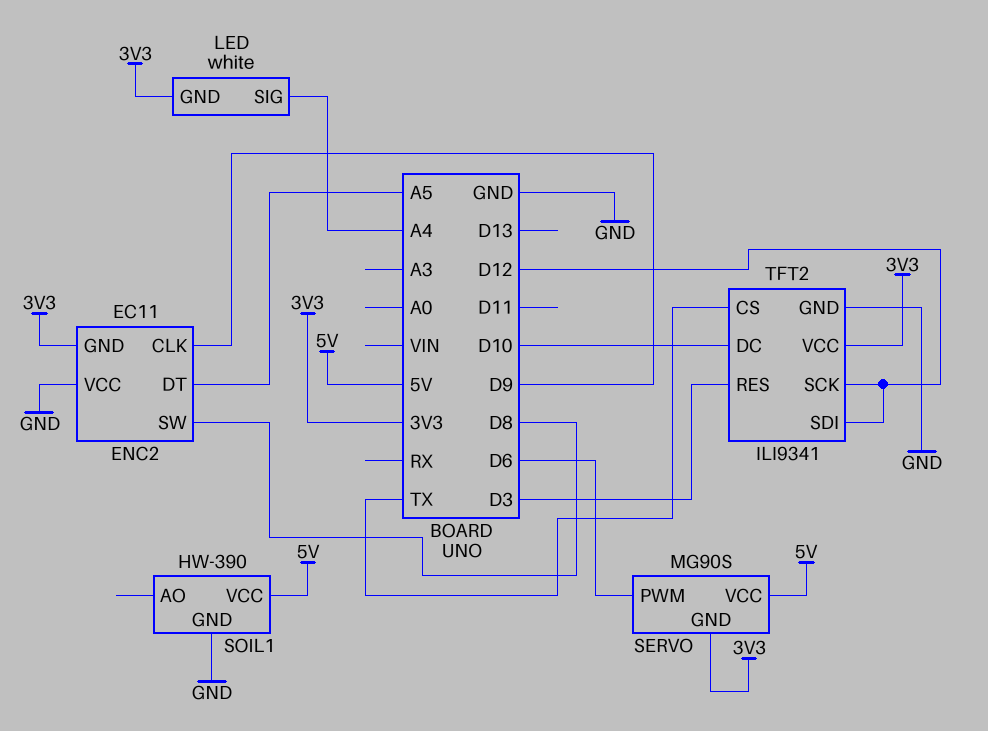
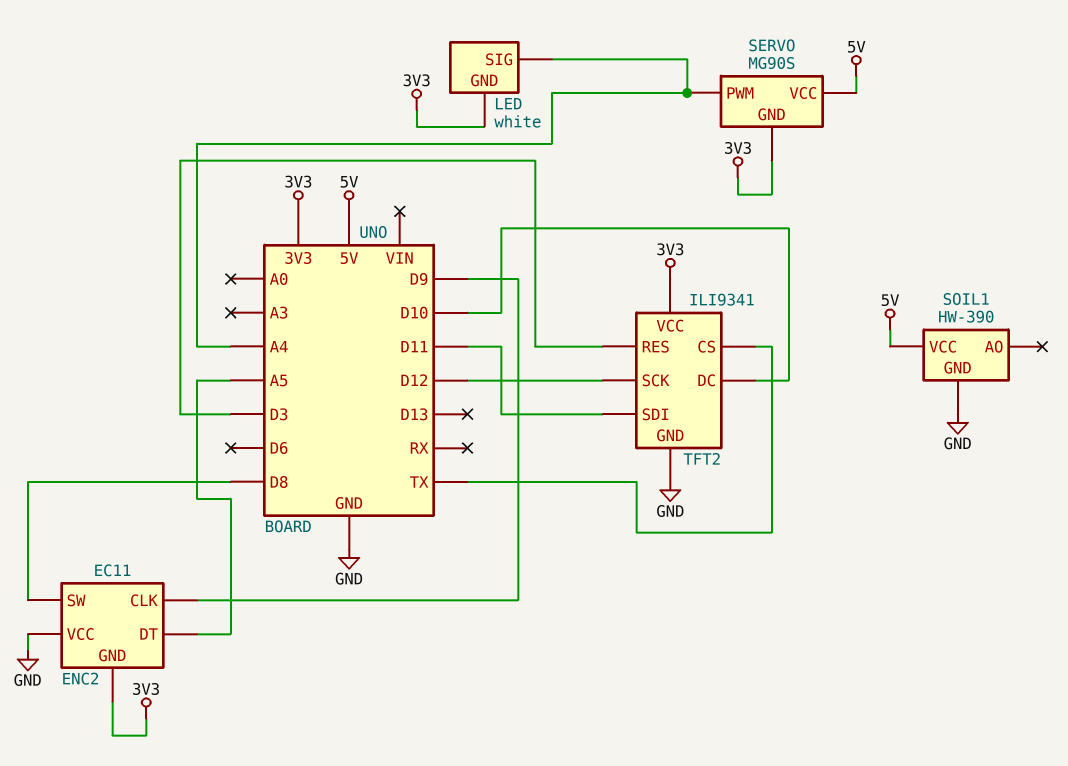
SERVO pin PWM: D6 -> A4
TFT2 pin SDI: D12 -> D11

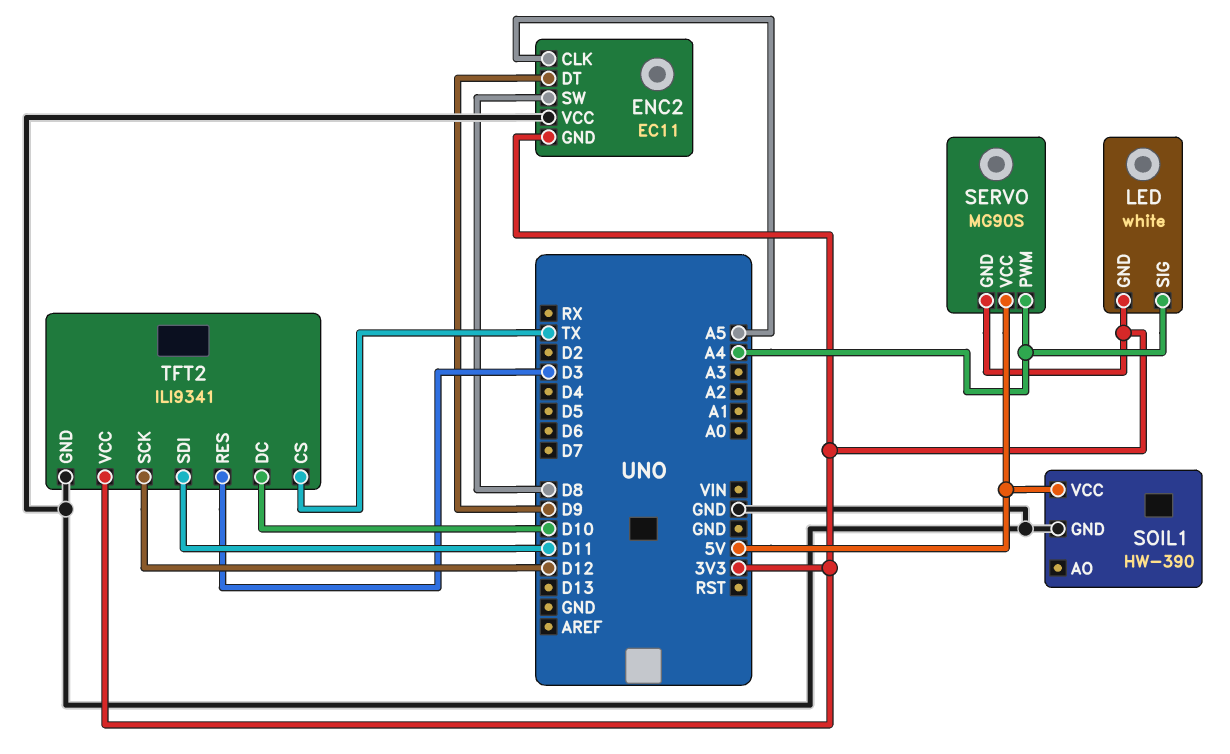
ENC2 pin CLK: D9 -> A5
ENC2 pin DT: A5 -> D9

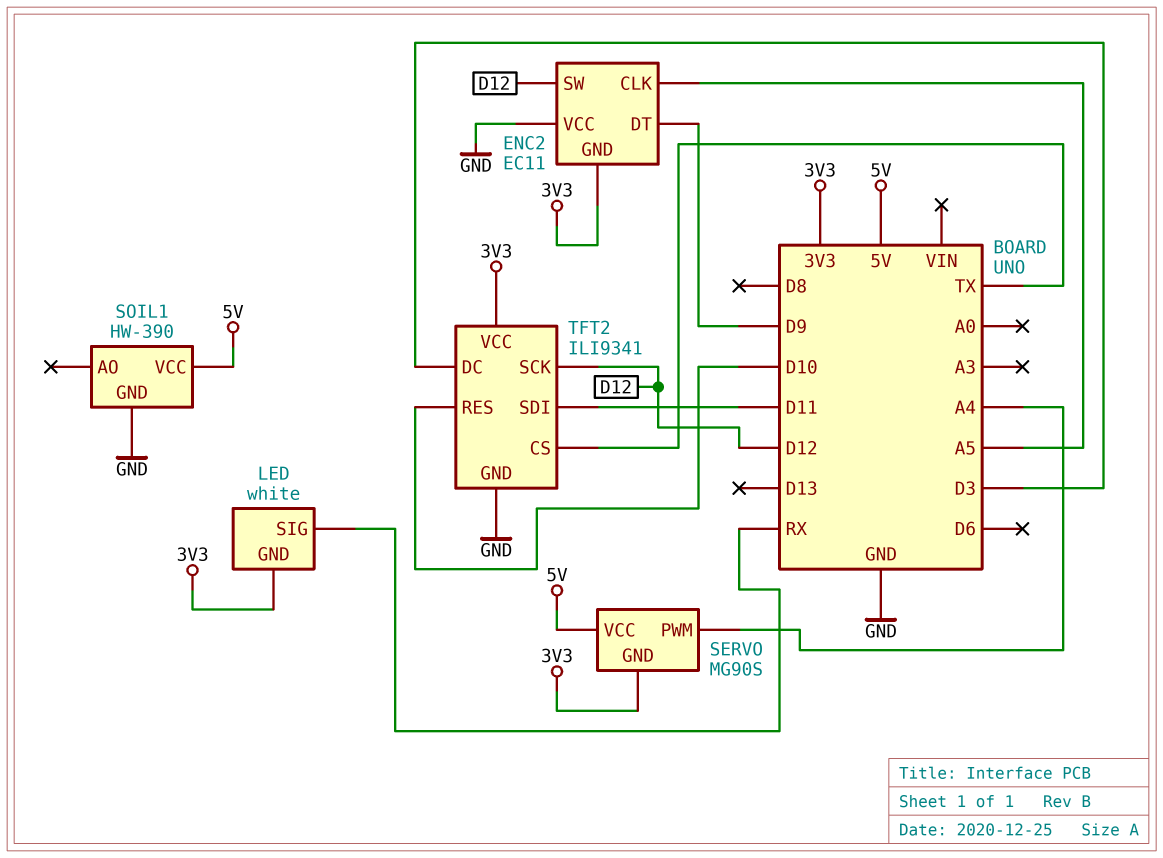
ENC2 pin SW: D8 -> D12
LED pin SIG: A4 -> RX
TFT2 pin DC: D10 -> D3
TFT2 pin RES: D3 -> D10

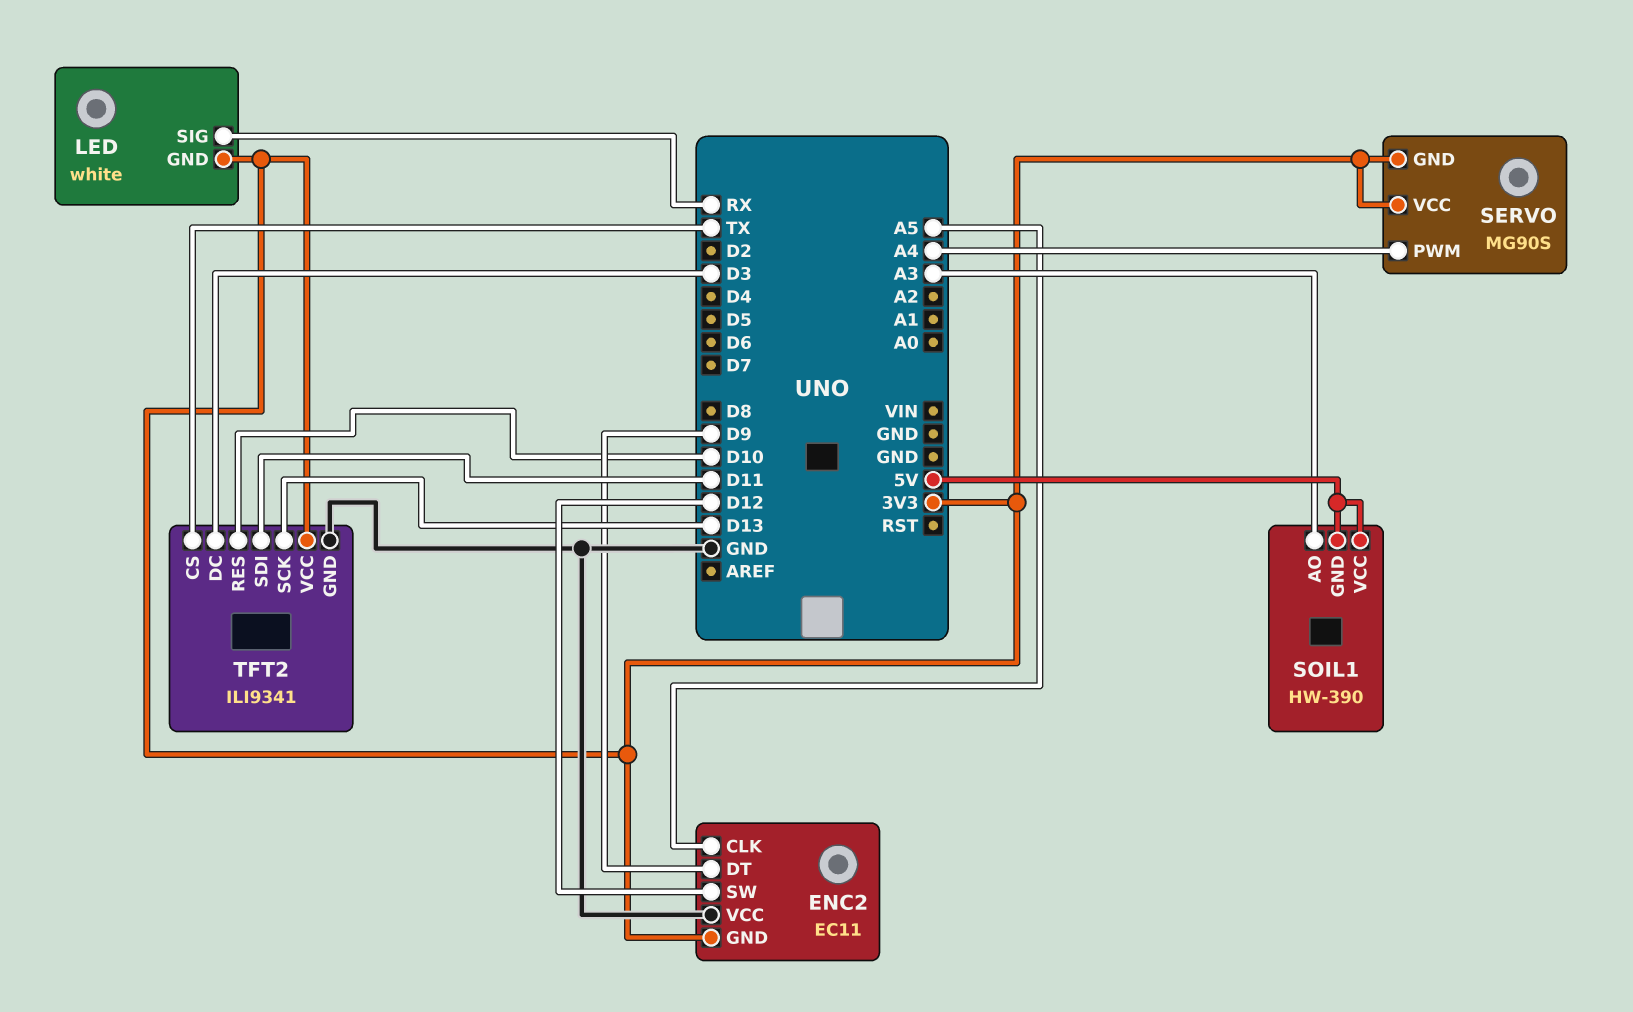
SERVO pin VCC: 5V -> 3V3
SOIL1 pin AO: none -> A3
SOIL1 pin GND: GND -> 5V
TFT2 pin SCK: D12 -> D13

